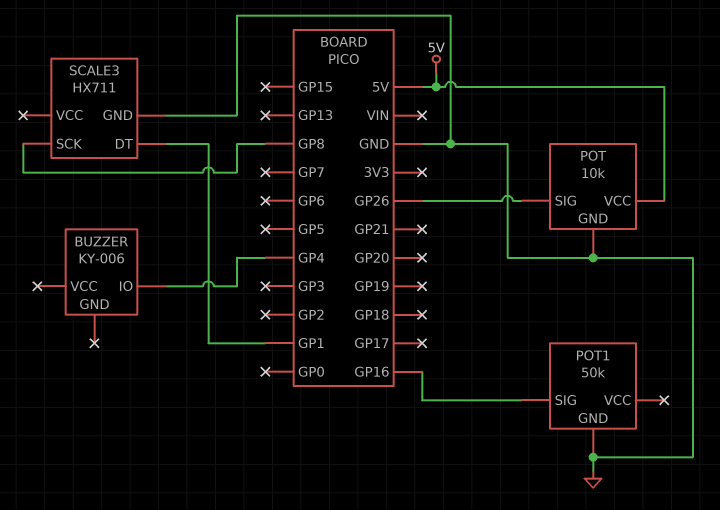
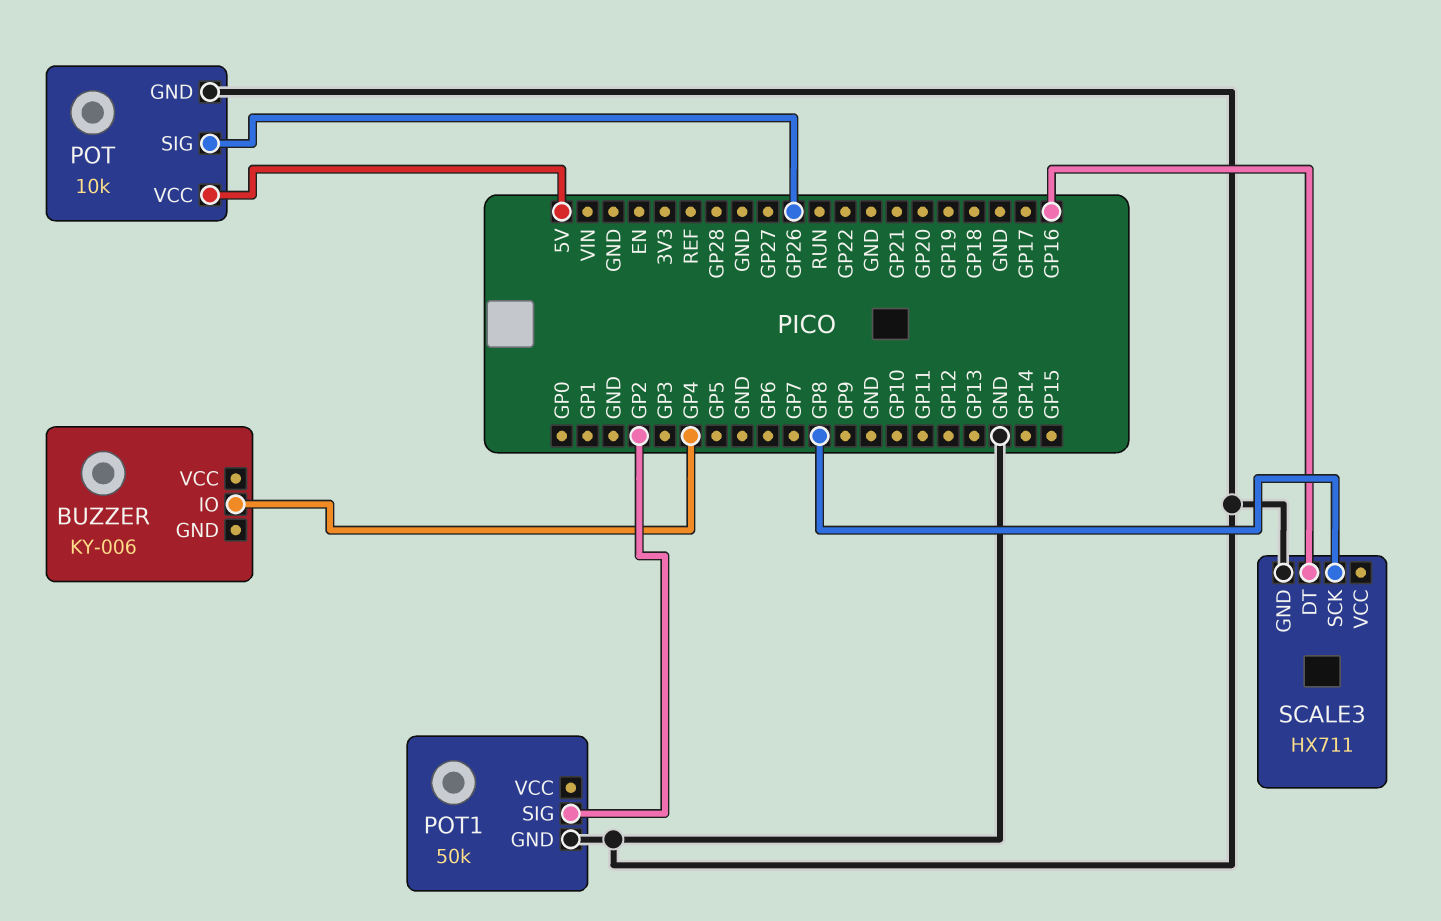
POT1 pin SIG: GP16 -> GP2
SCALE3 pin DT: GP1 -> GP16

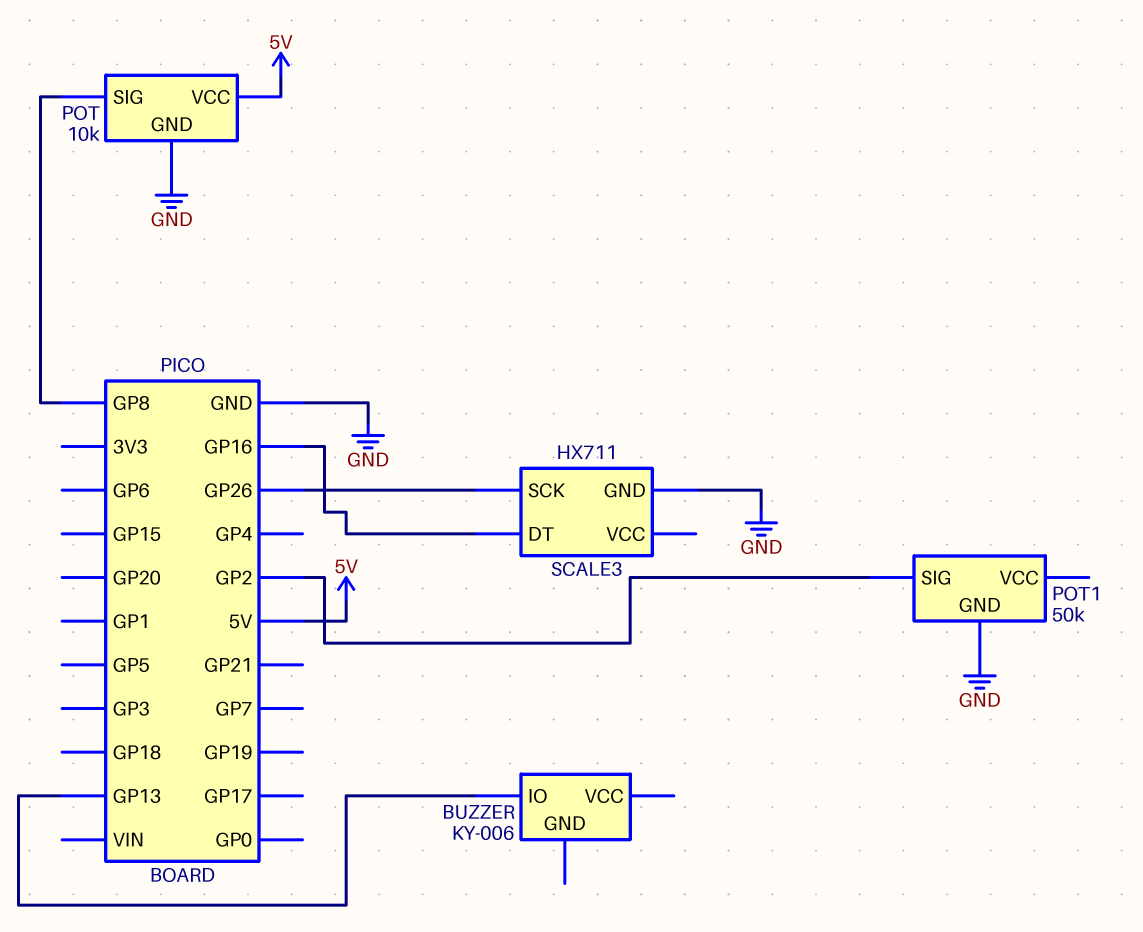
BUZZER pin IO: GP4 -> GP13
POT pin SIG: GP26 -> GP8
SCALE3 pin SCK: GP8 -> GP26

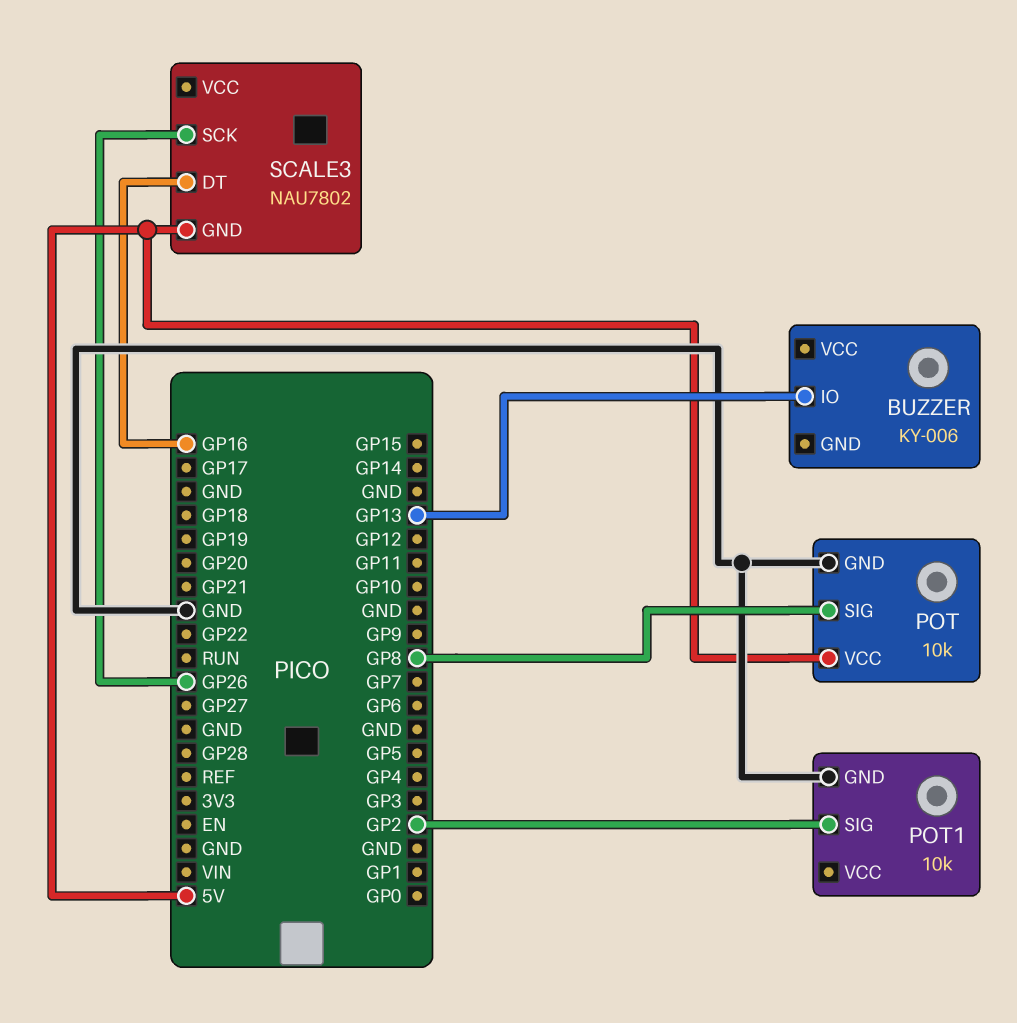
POT1: 50k -> 10k
SCALE3: HX711 -> NAU7802
SCALE3 pin GND: GND -> 5V

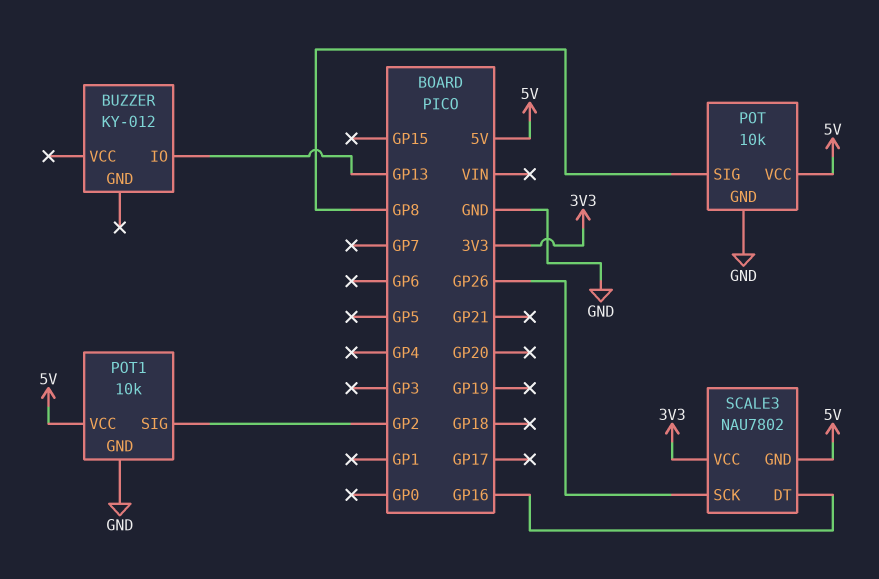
BUZZER: KY-006 -> KY-012
POT1 pin VCC: none -> 5V
SCALE3 pin VCC: none -> 3V3

